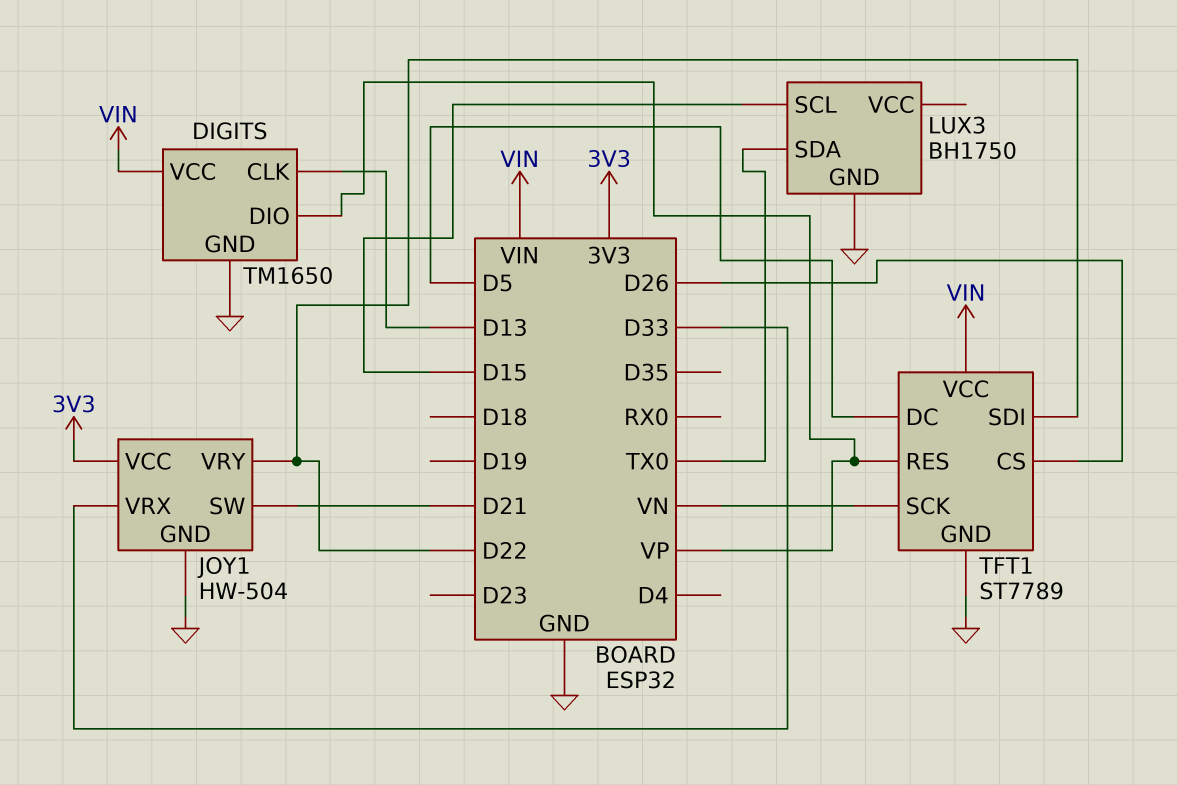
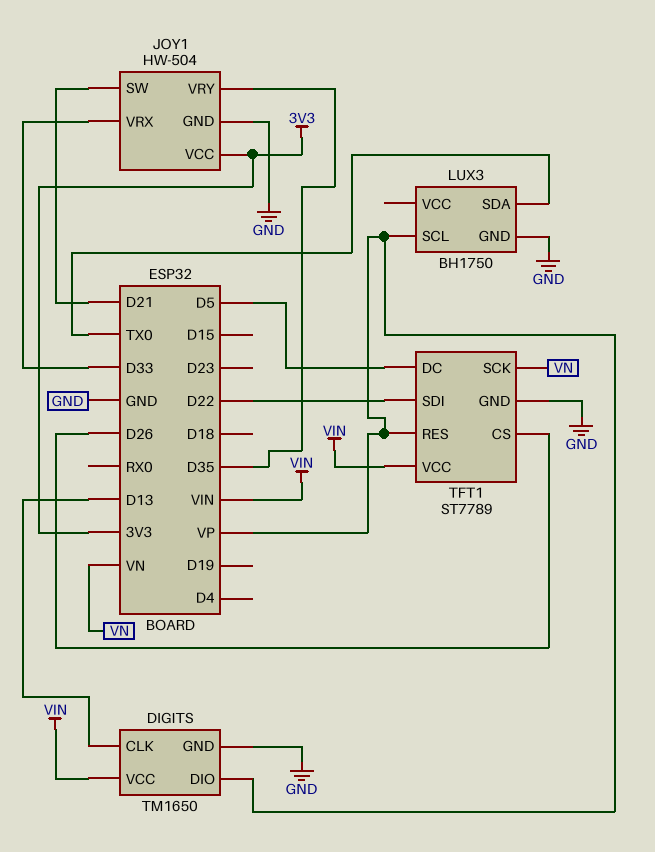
JOY1 pin VRY: D22 -> D35
LUX3 pin SCL: D15 -> VP

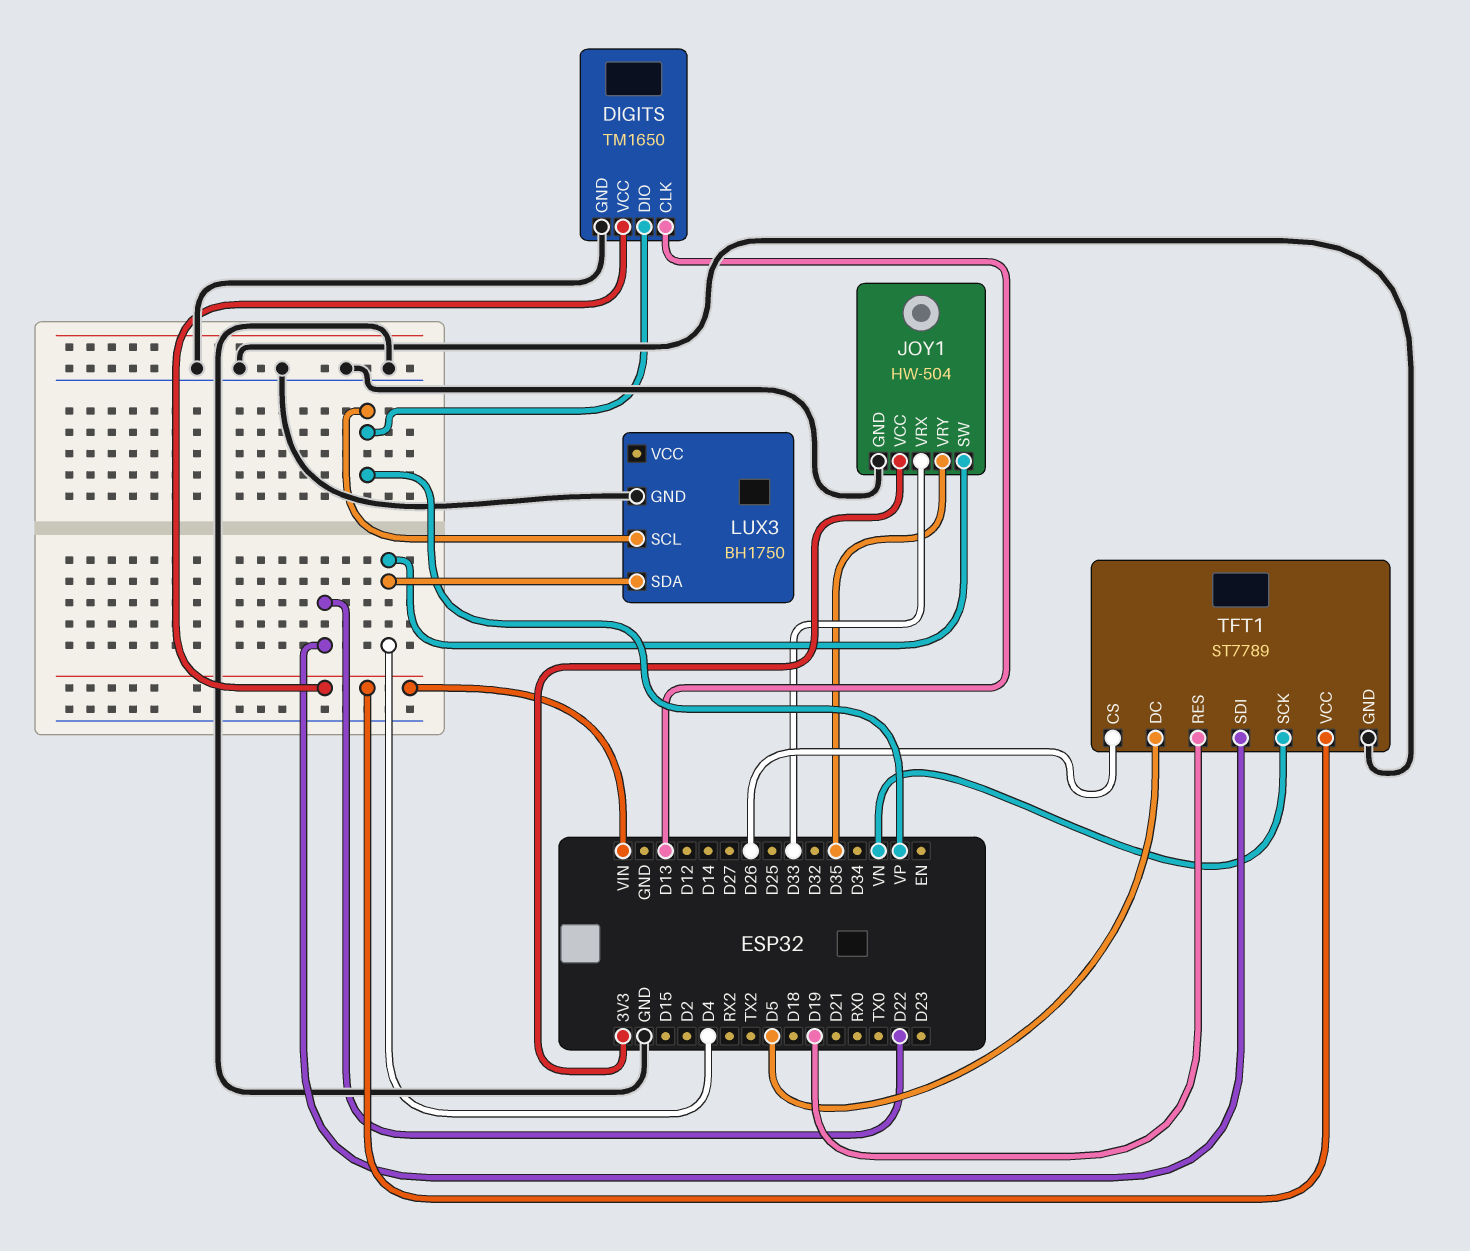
JOY1 pin SW: D21 -> D4
LUX3 pin SDA: TX0 -> D4
TFT1 pin RES: VP -> D19

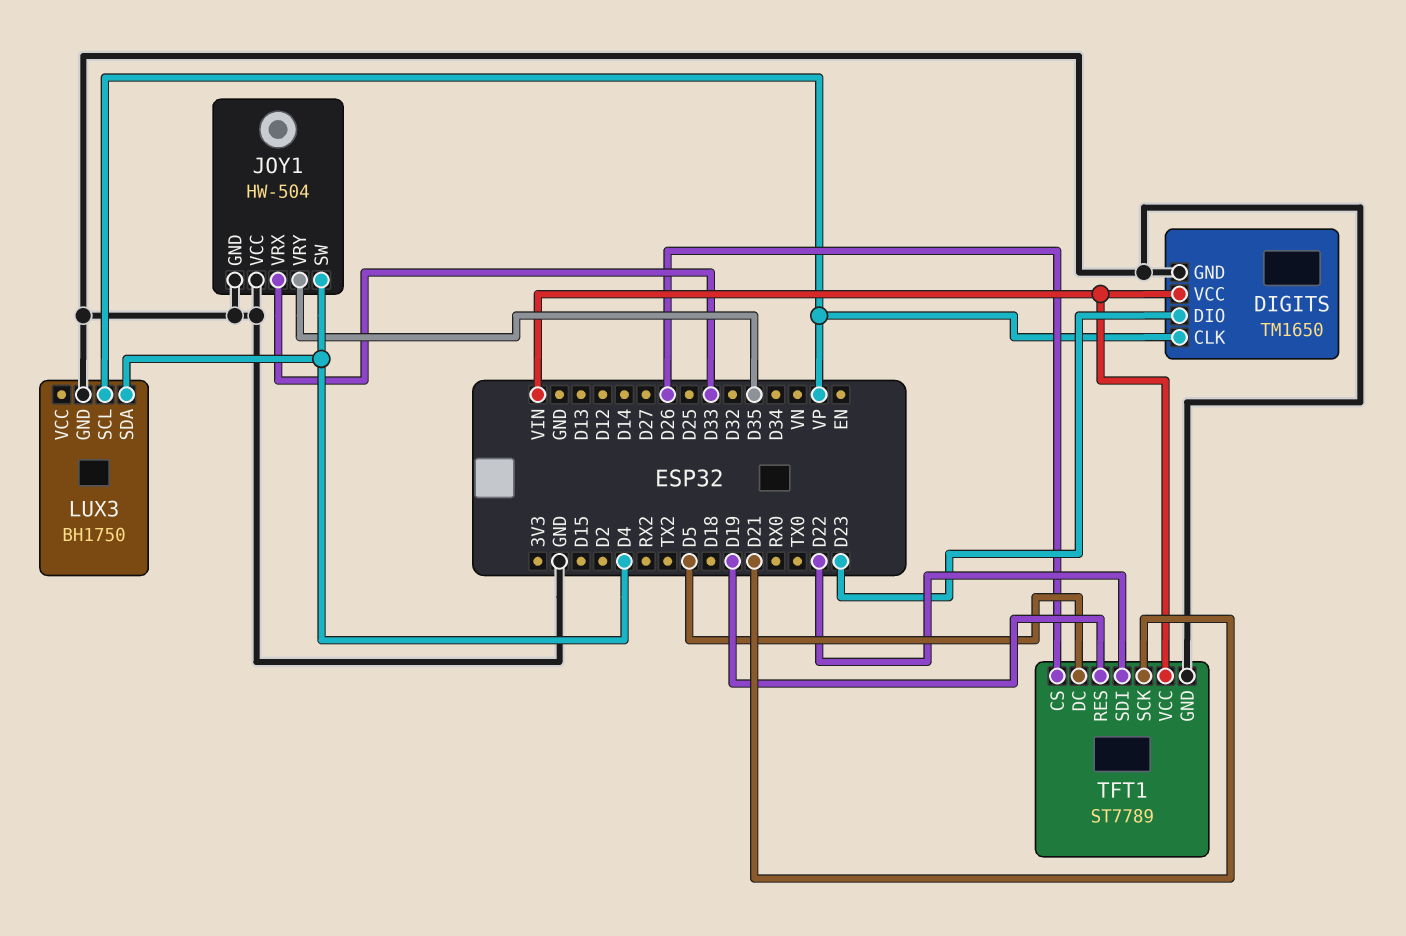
DIGITS pin CLK: D13 -> VP
DIGITS pin DIO: VP -> D23
JOY1 pin VCC: 3V3 -> GND
TFT1 pin SCK: VN -> D21

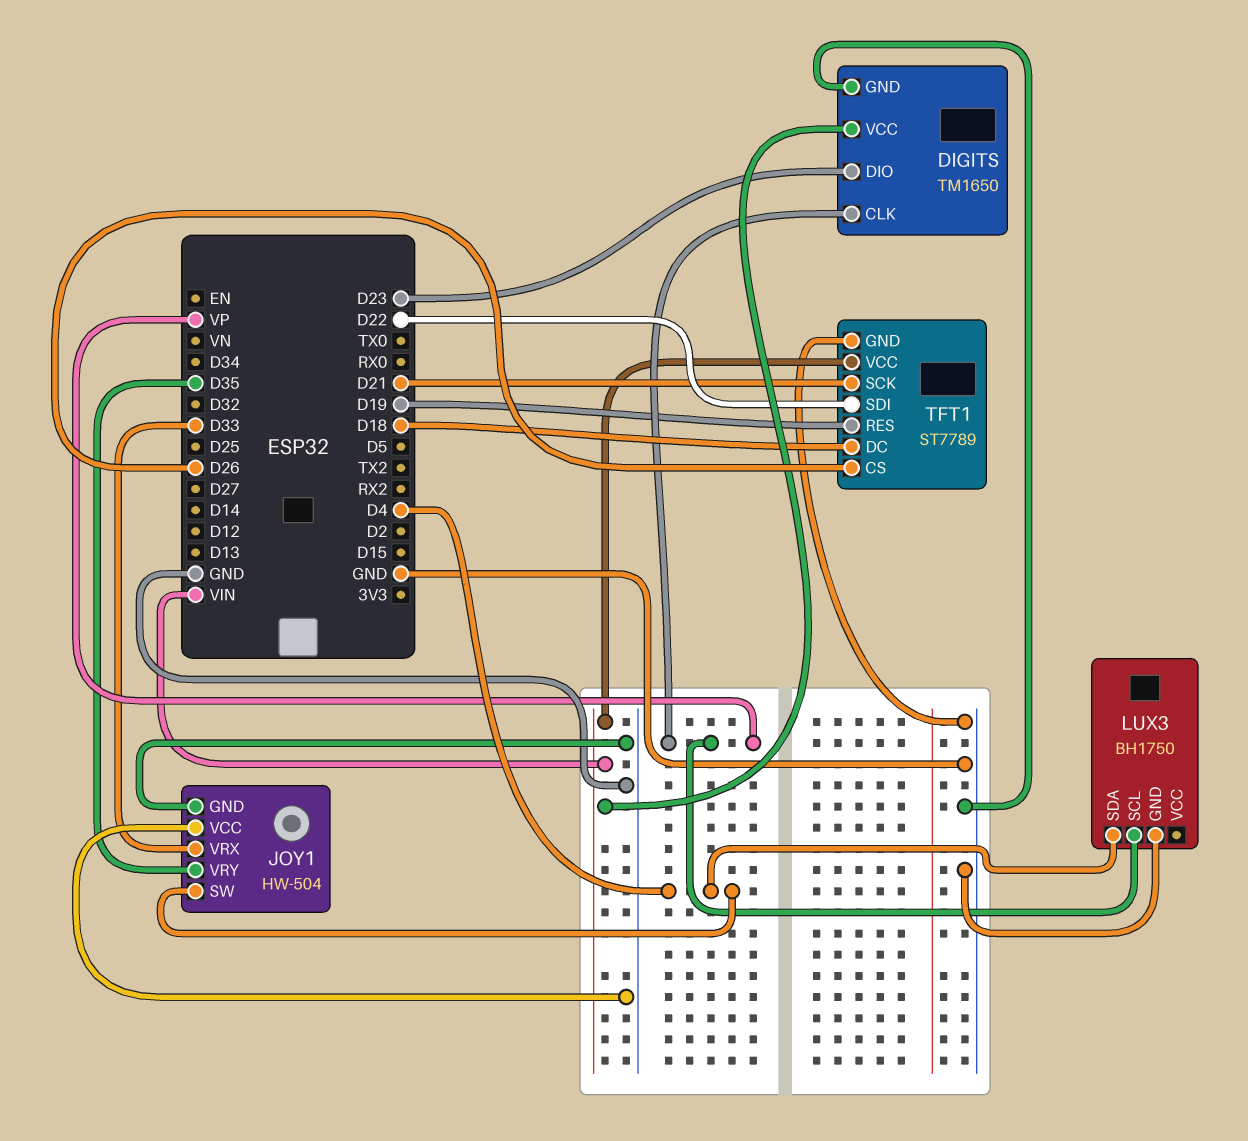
TFT1 pin DC: D5 -> D18

